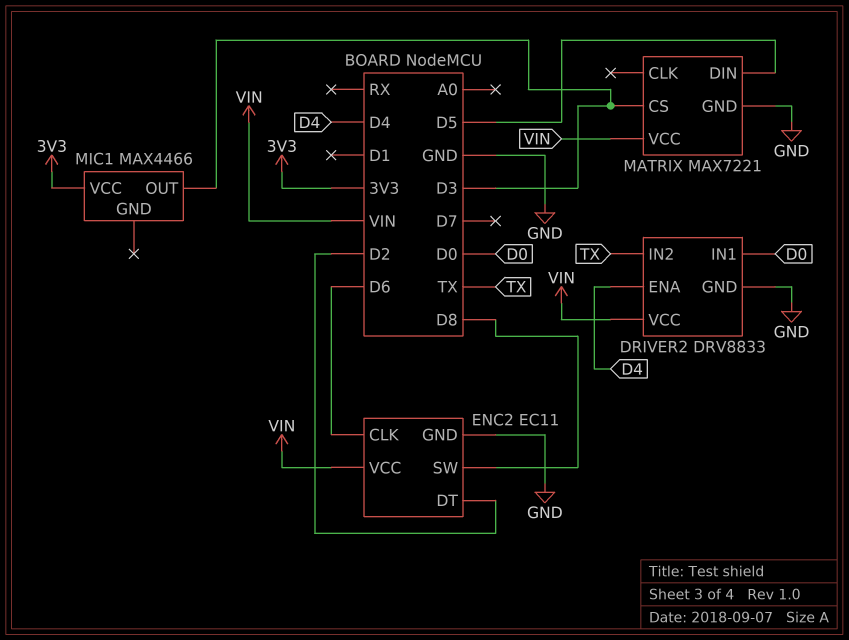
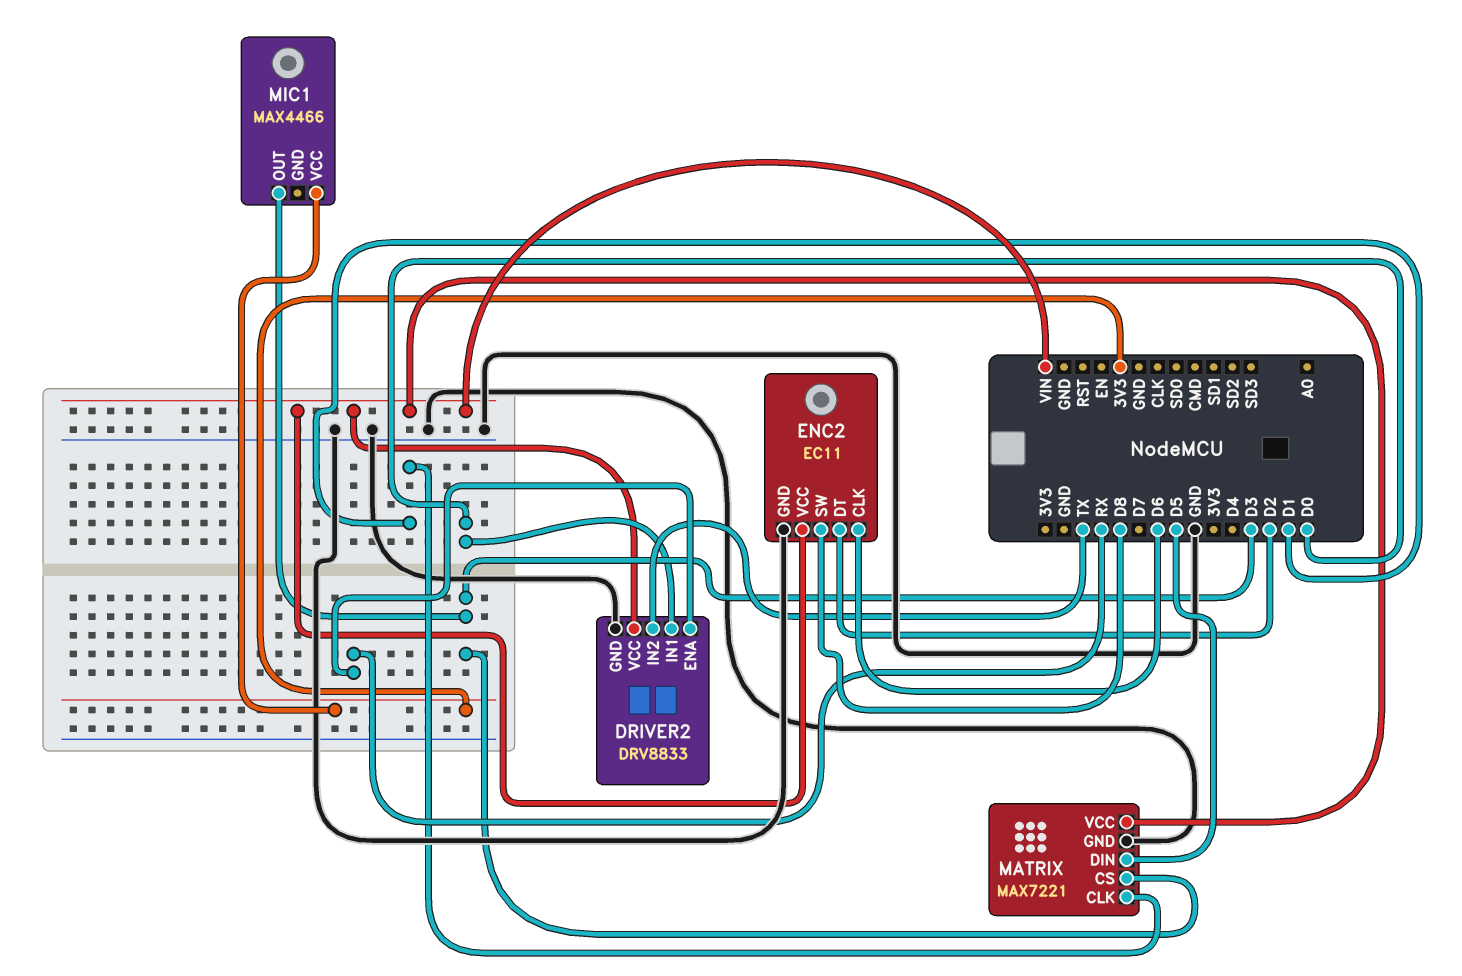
DRIVER2 pin ENA: D4 -> RX
MATRIX pin CLK: none -> D1

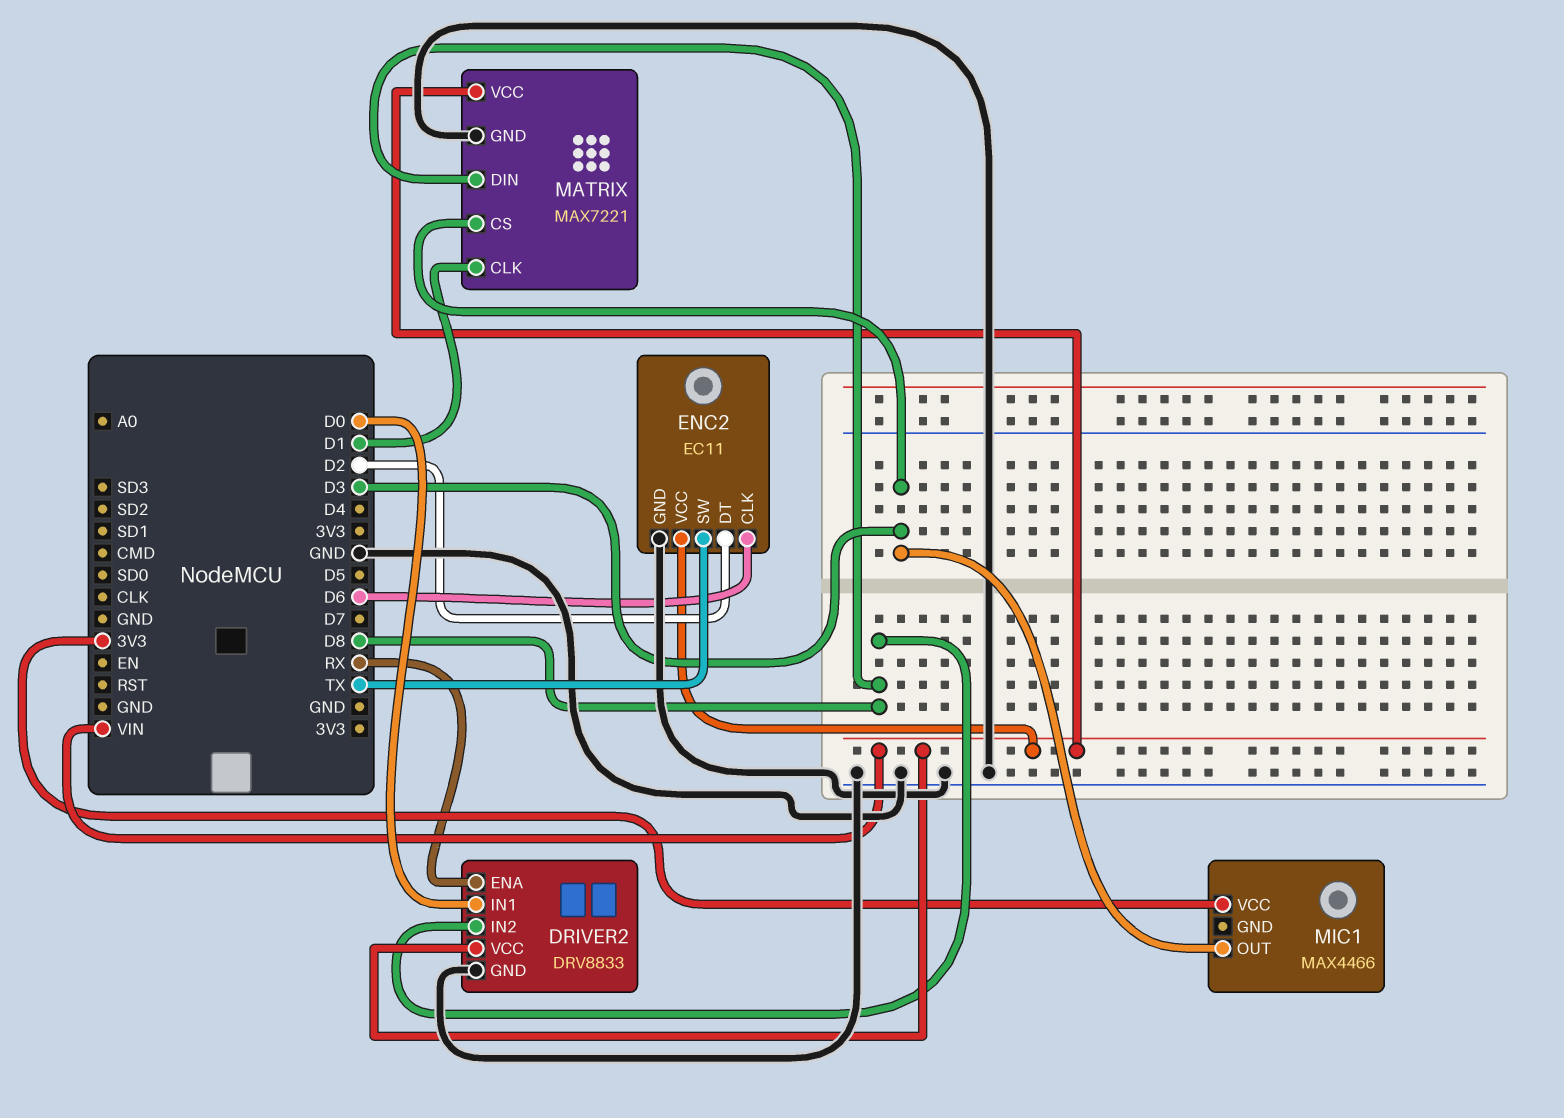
DRIVER2 pin IN2: TX -> D8
ENC2 pin SW: D8 -> TX
MATRIX pin DIN: D5 -> D8

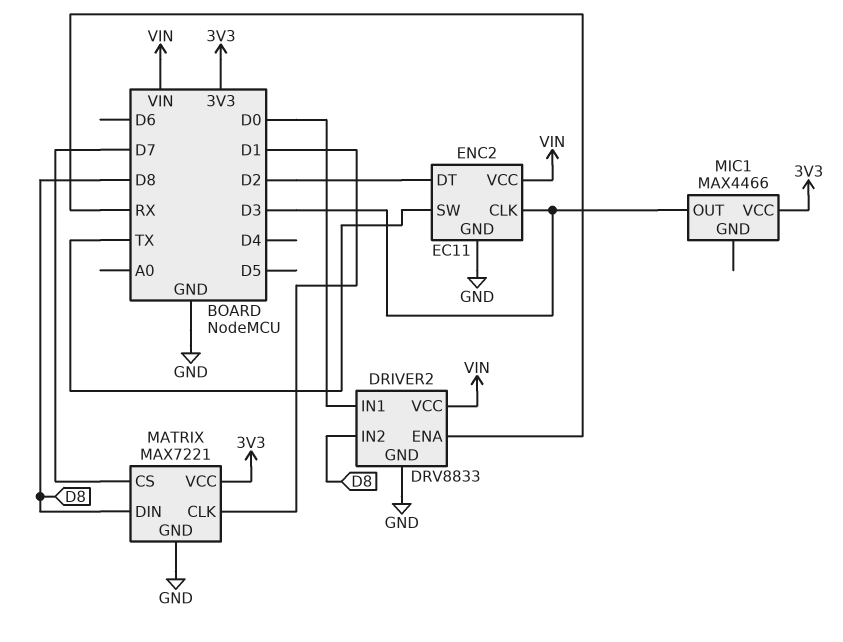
ENC2 pin CLK: D6 -> D3
MATRIX pin CS: D3 -> D7
MATRIX pin VCC: VIN -> 3V3

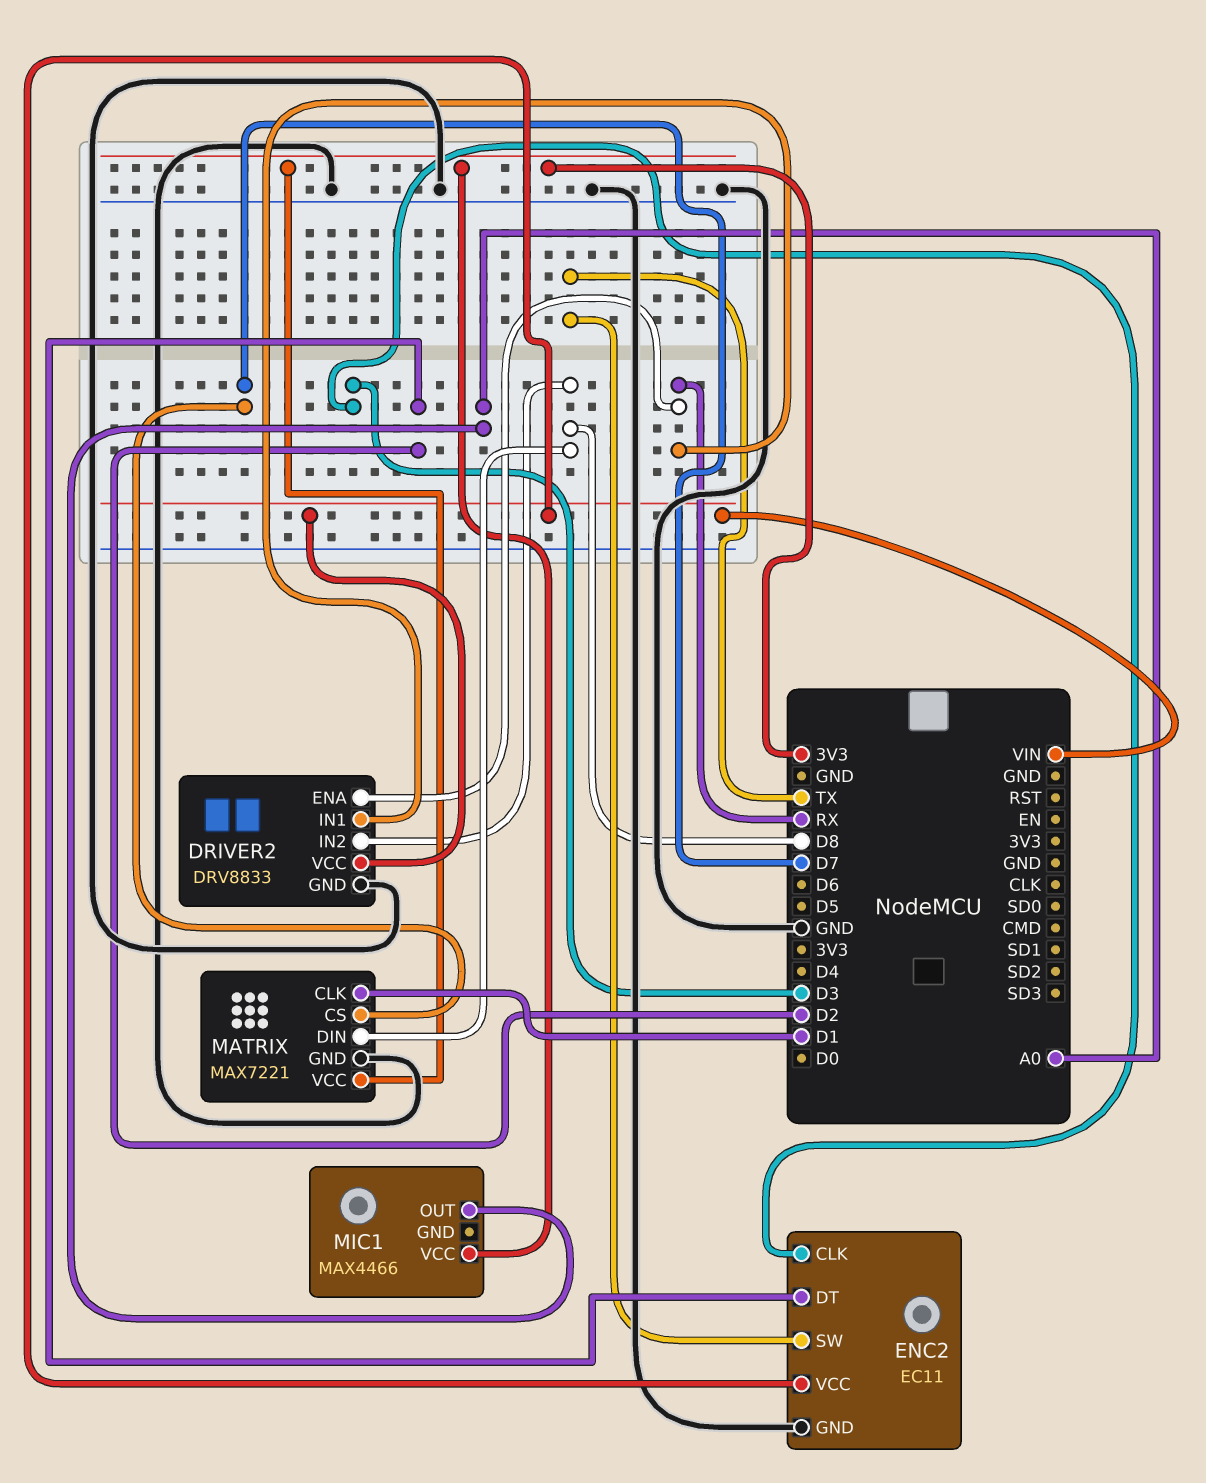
DRIVER2 pin IN1: D0 -> RX
MIC1 pin OUT: D3 -> A0

